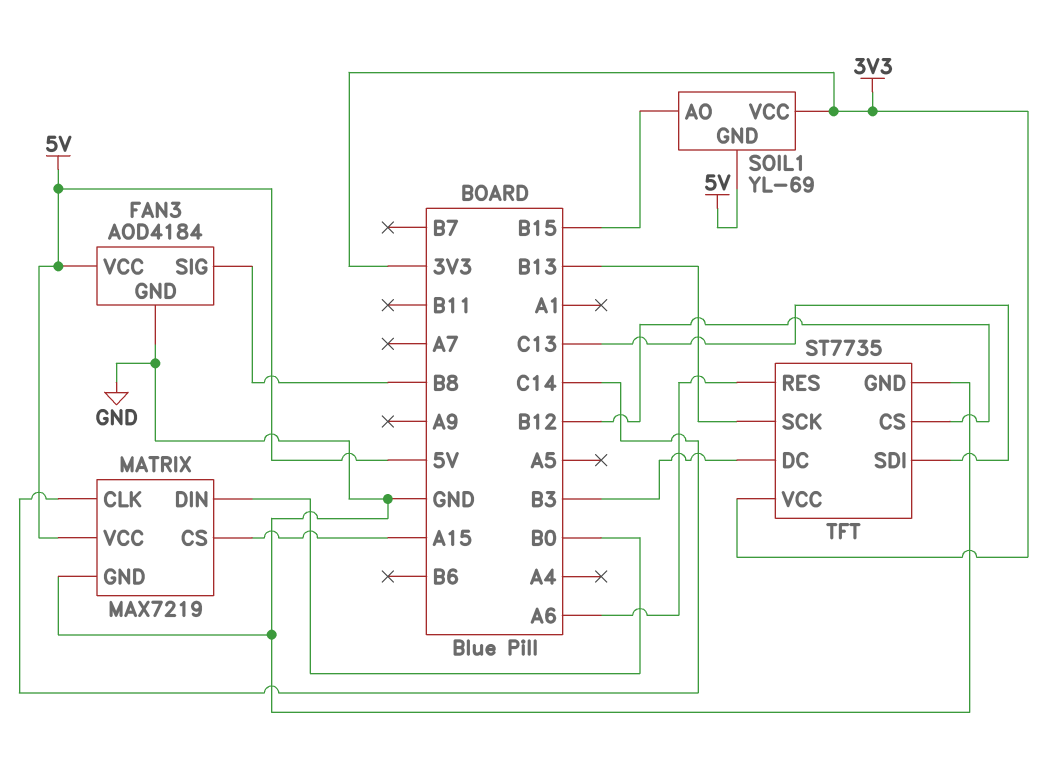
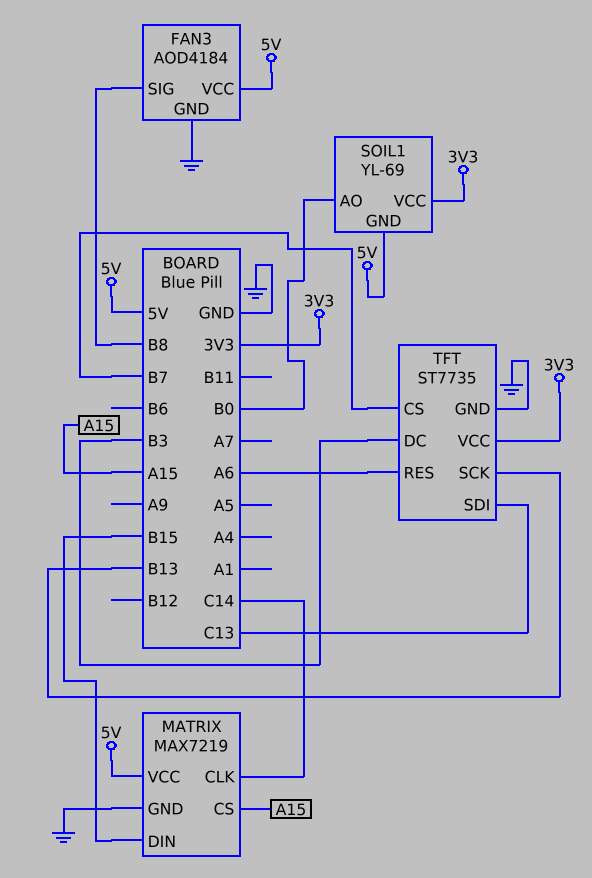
MATRIX pin DIN: B0 -> B15
SOIL1 pin AO: B15 -> B0
TFT pin CS: B12 -> B7

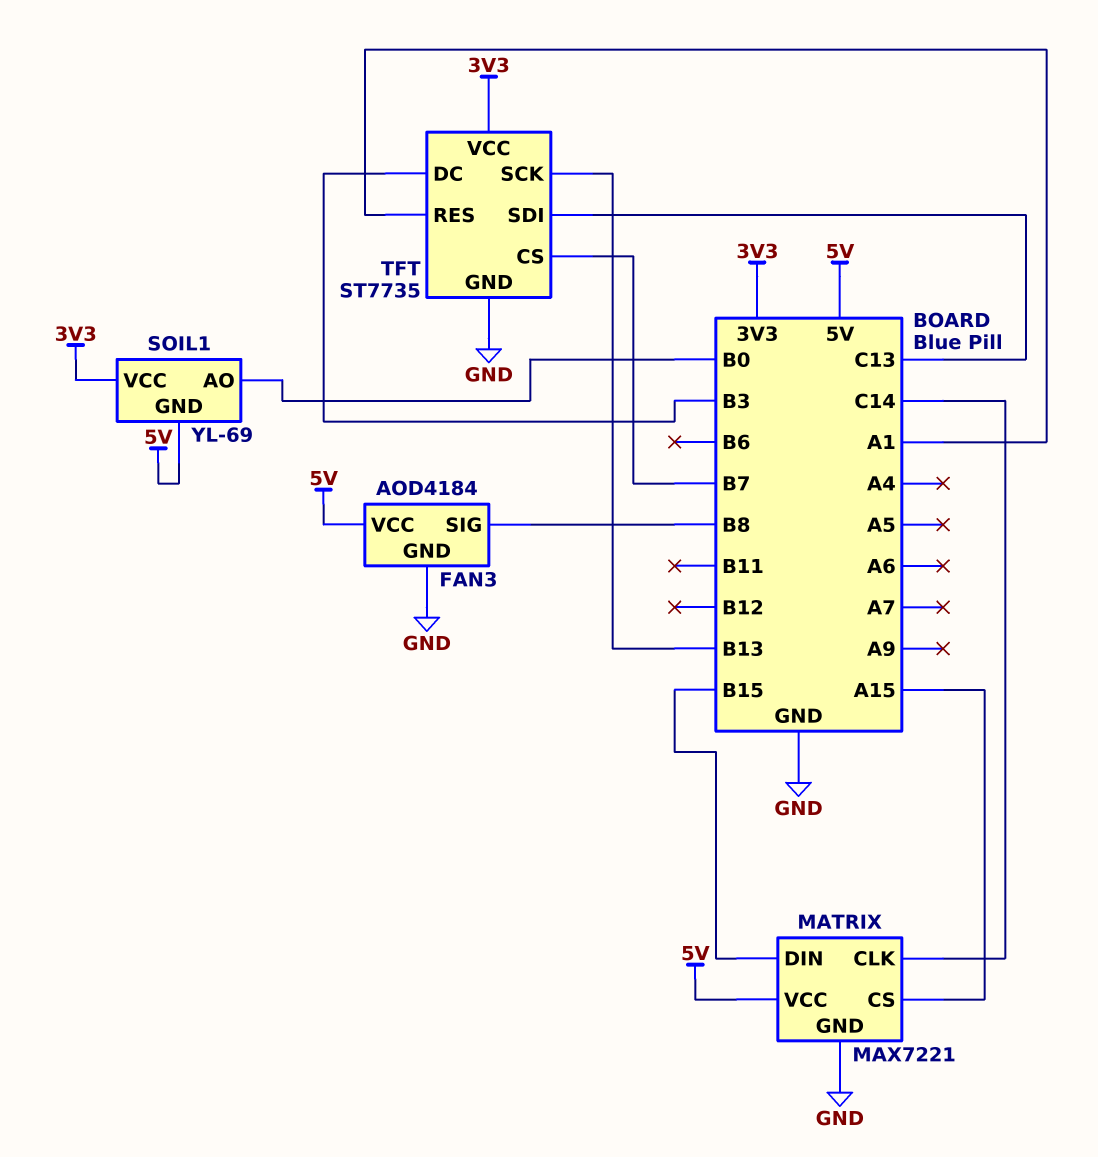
MATRIX: MAX7219 -> MAX7221
TFT pin RES: A6 -> A1

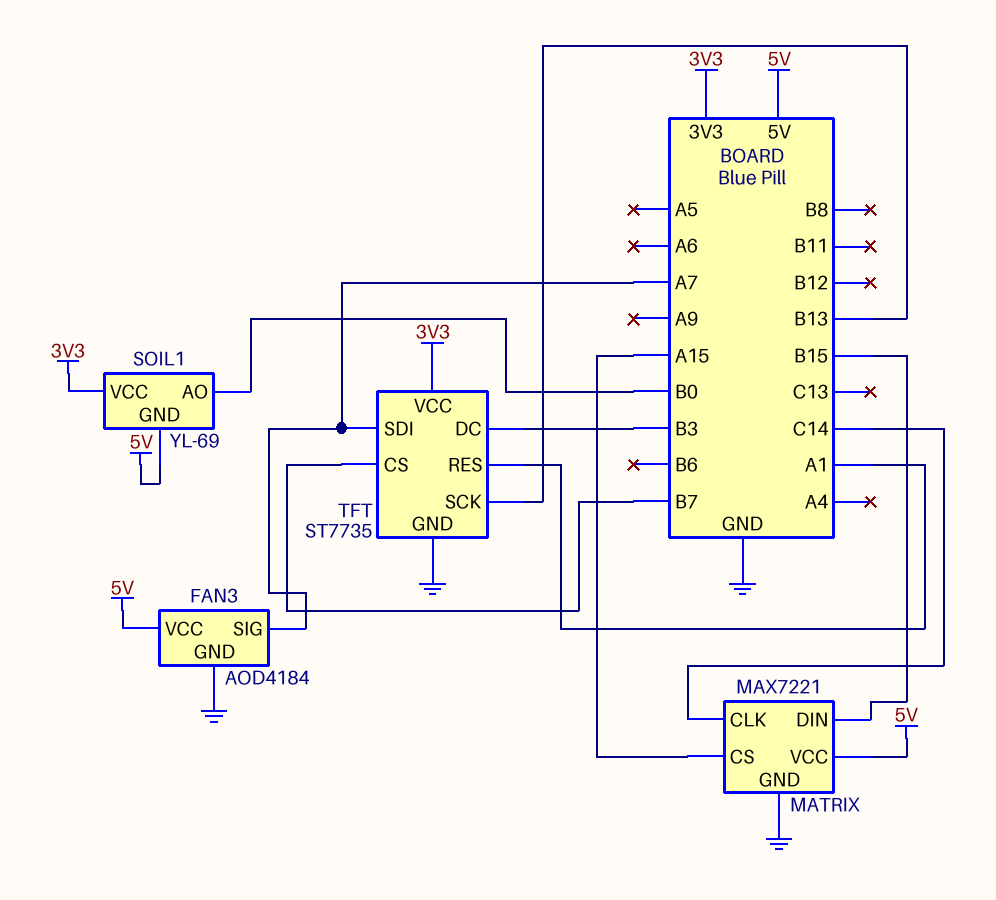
FAN3 pin SIG: B8 -> A7
TFT pin SDI: C13 -> A7

